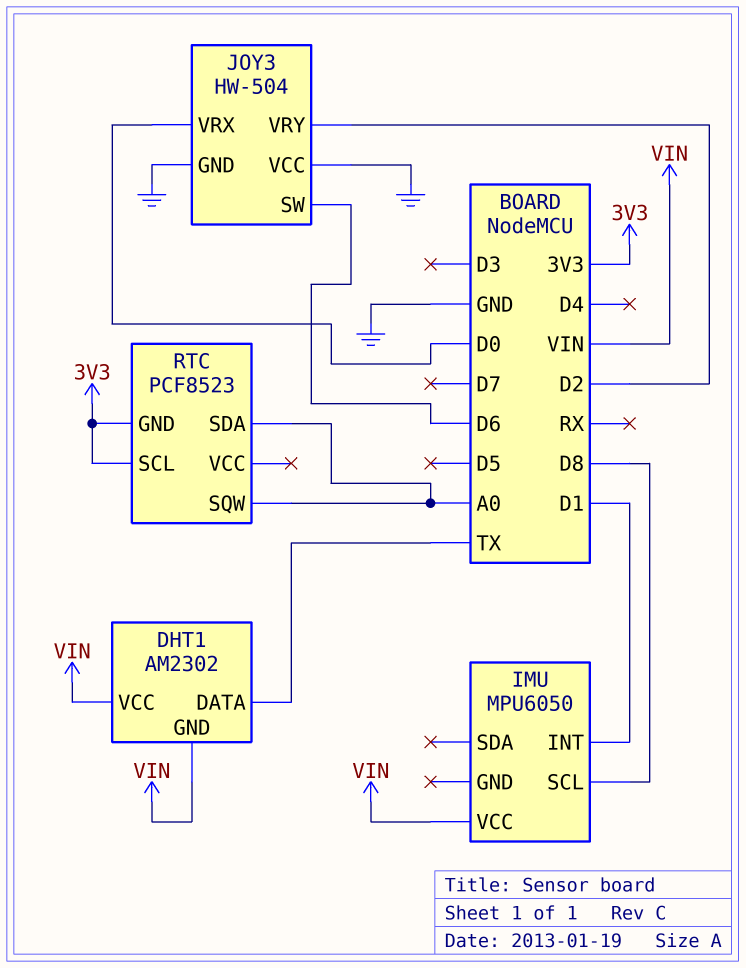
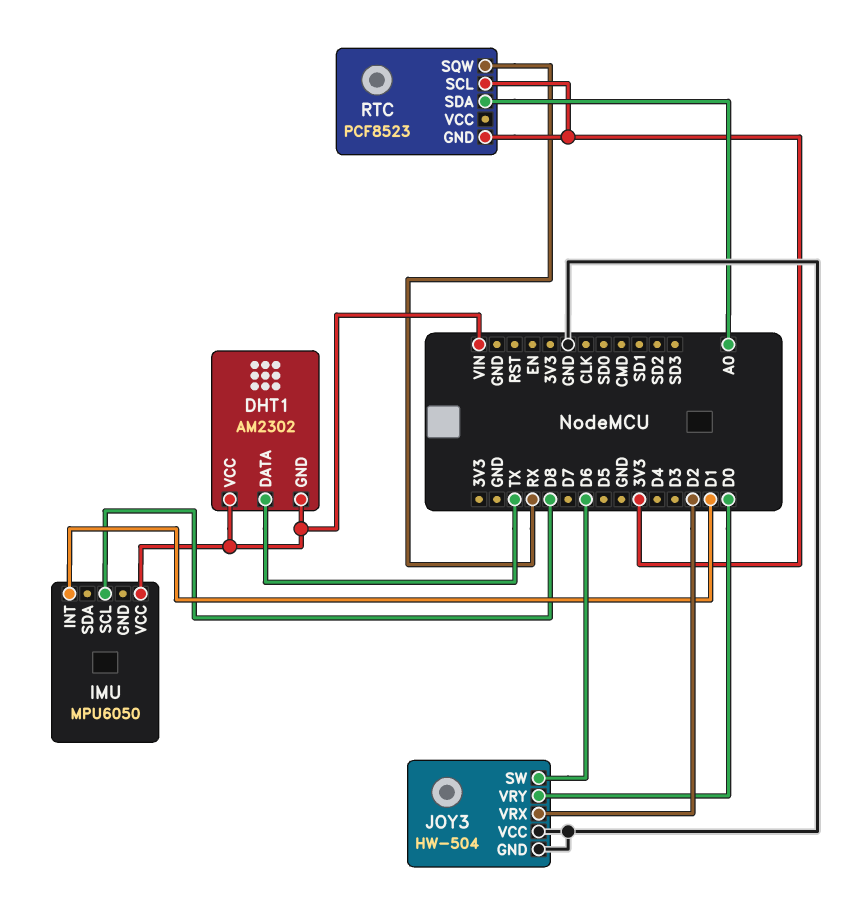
JOY3 pin VRX: D0 -> D2
JOY3 pin VRY: D2 -> D0
RTC pin SQW: A0 -> RX

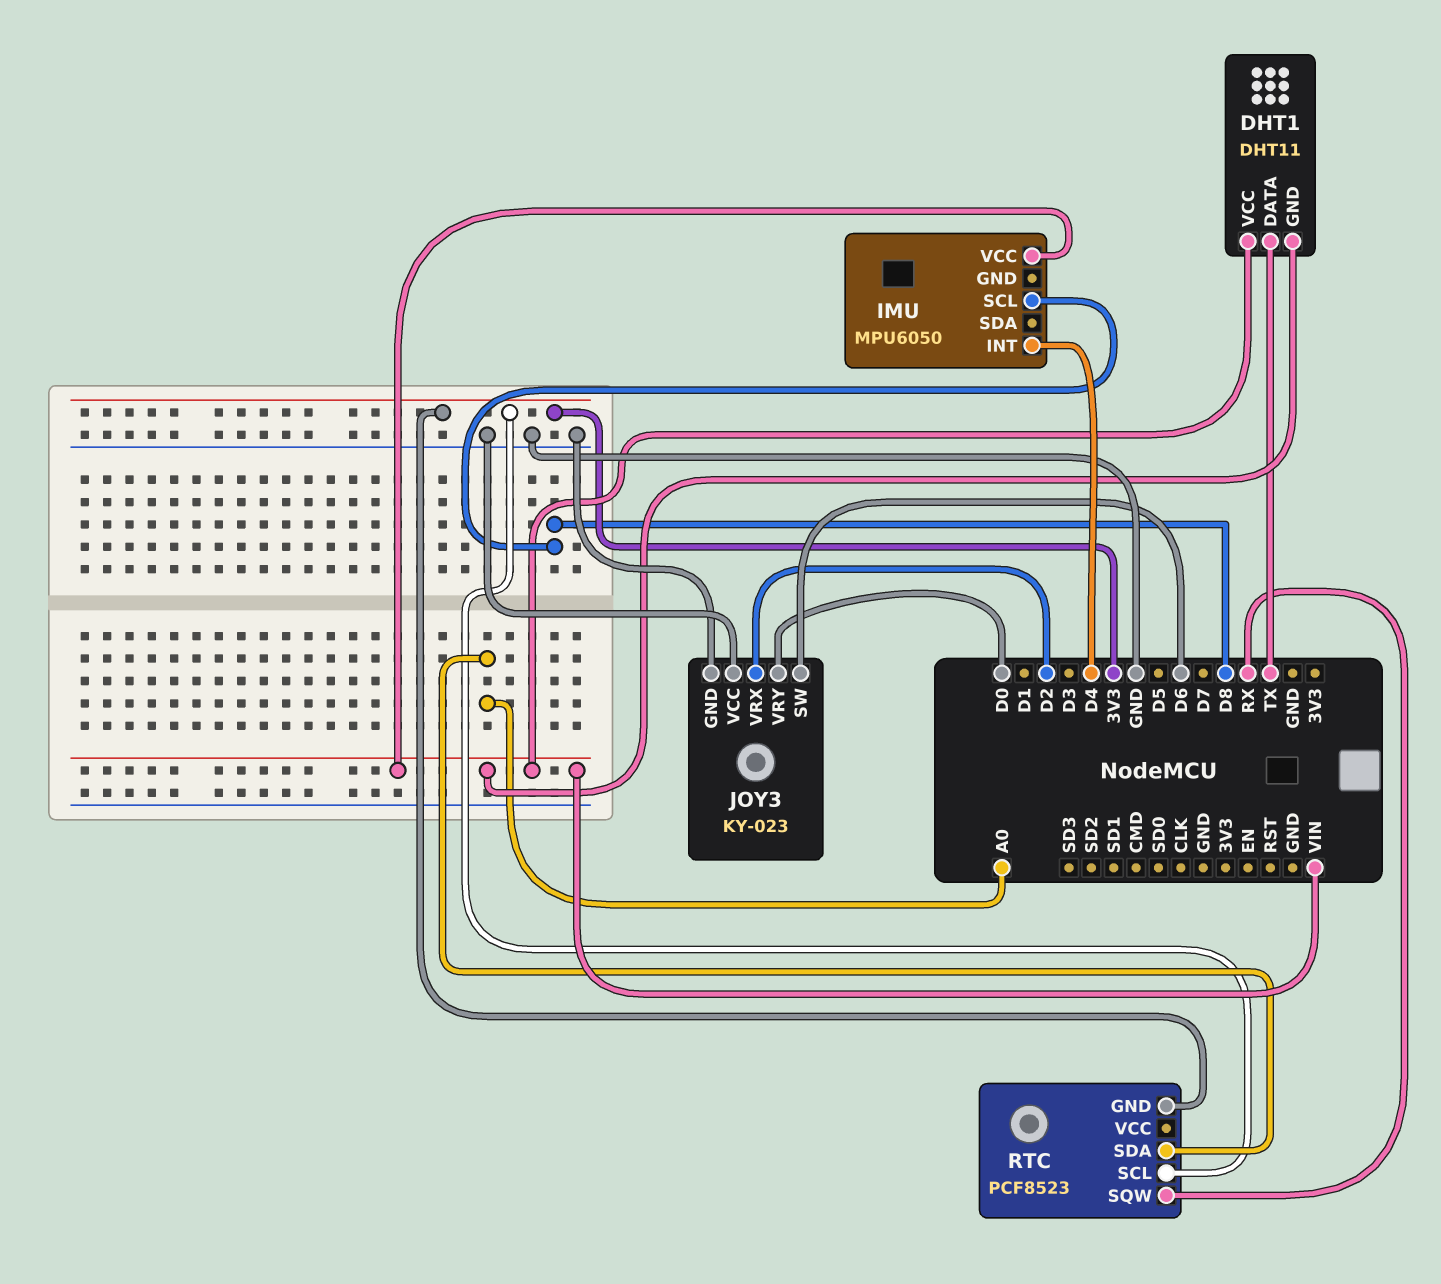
DHT1: AM2302 -> DHT11
IMU pin INT: D1 -> D4
JOY3: HW-504 -> KY-023

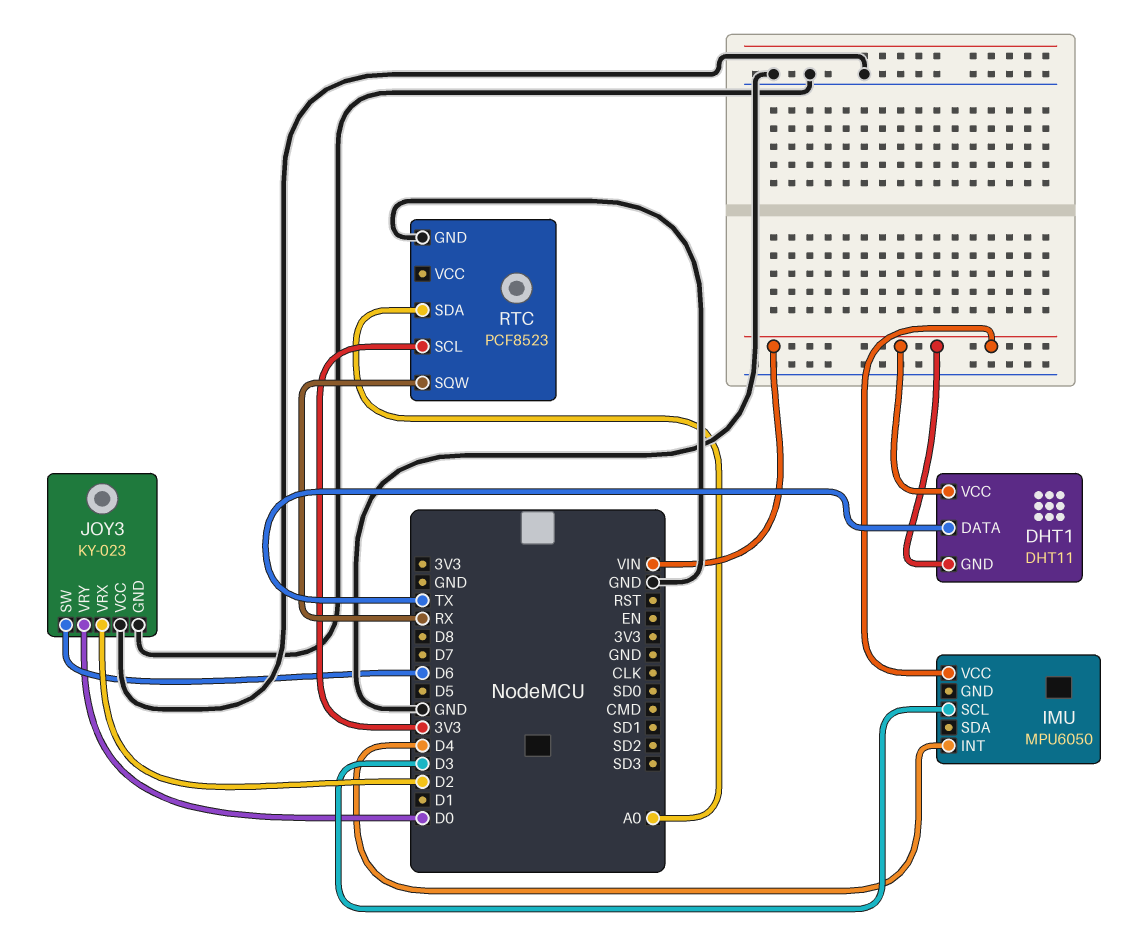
IMU pin SCL: D8 -> D3
RTC pin GND: 3V3 -> GND

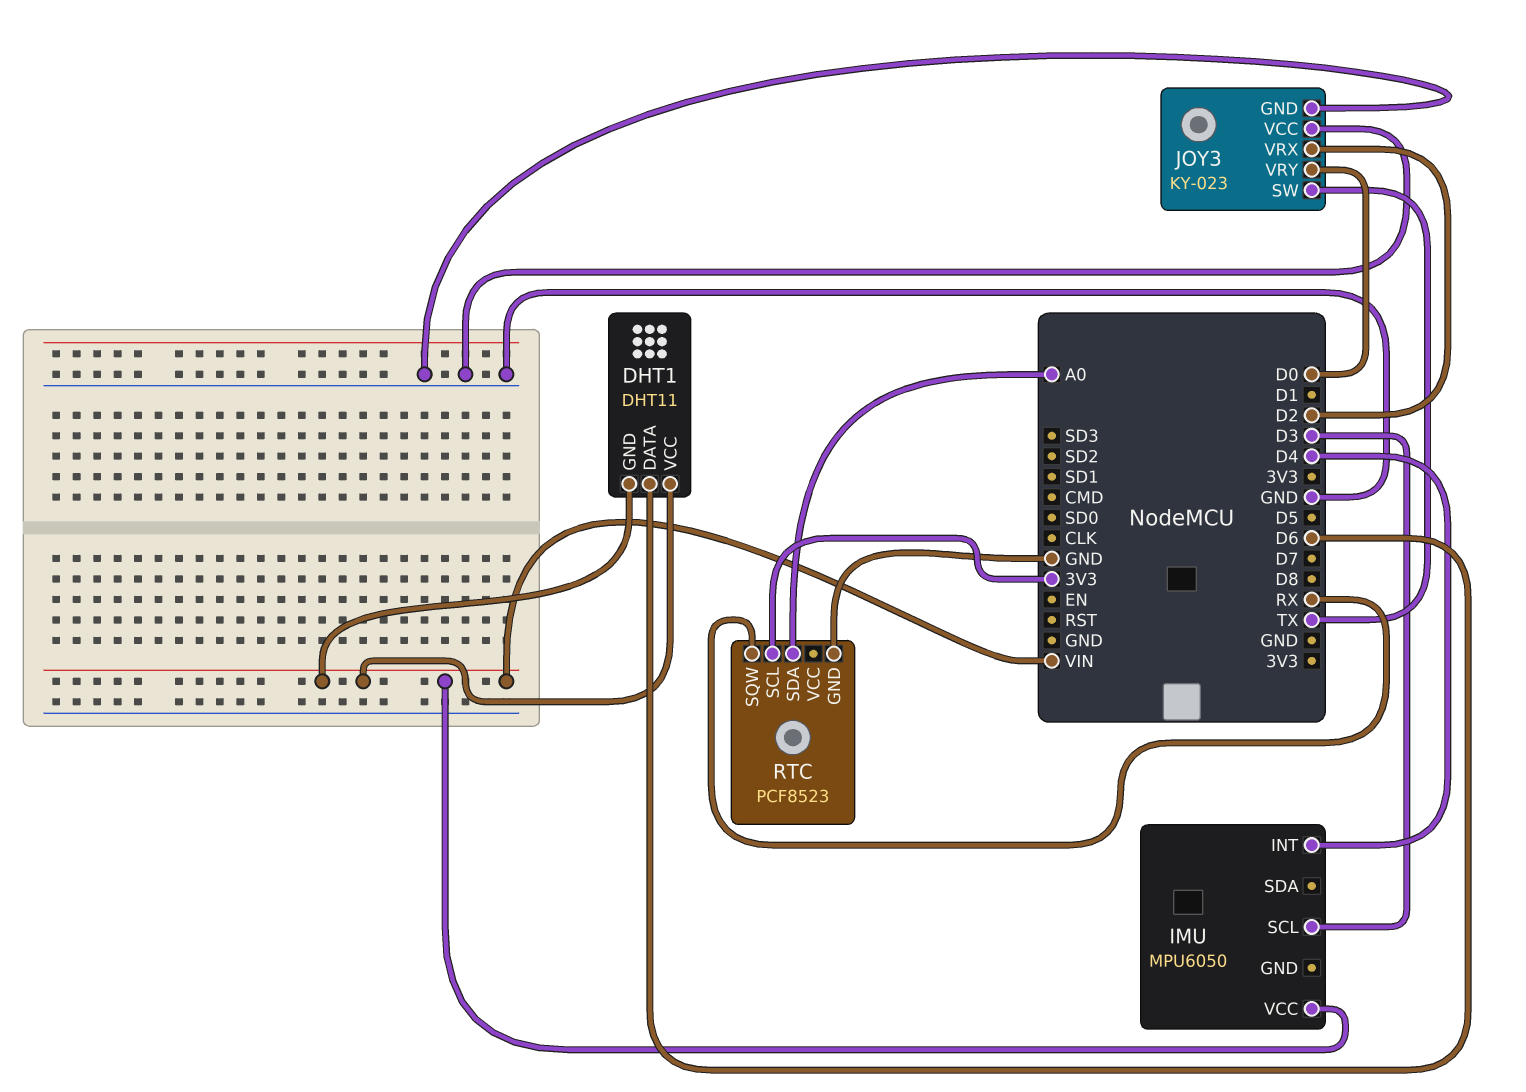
DHT1 pin DATA: TX -> D6
JOY3 pin SW: D6 -> TX

